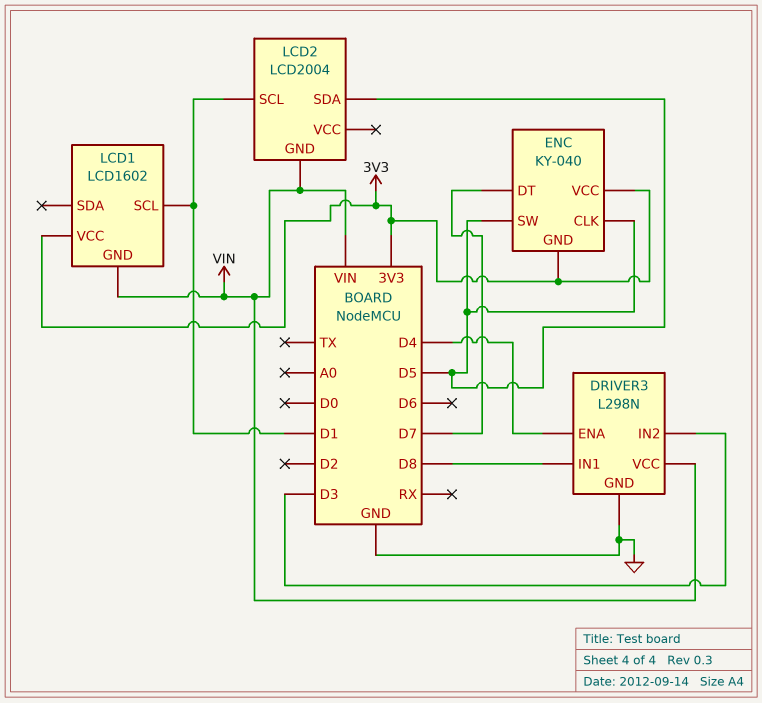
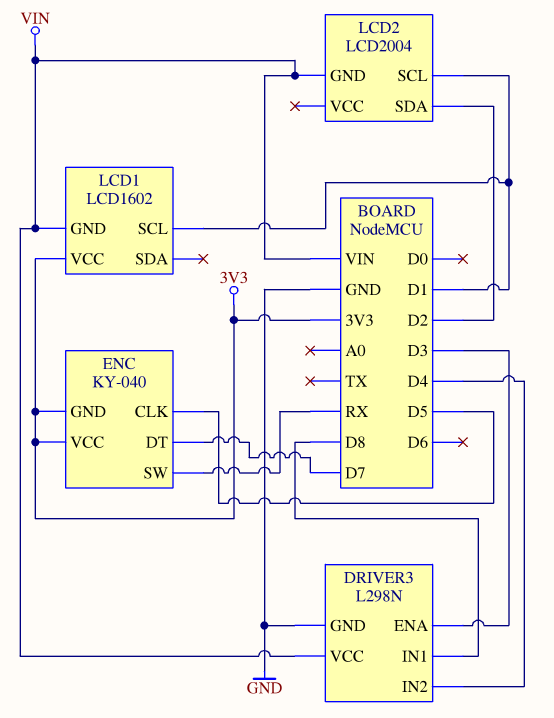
DRIVER3 pin ENA: D4 -> D3
DRIVER3 pin IN2: D3 -> D4
ENC pin SW: D5 -> RX
LCD2 pin SDA: D5 -> D2

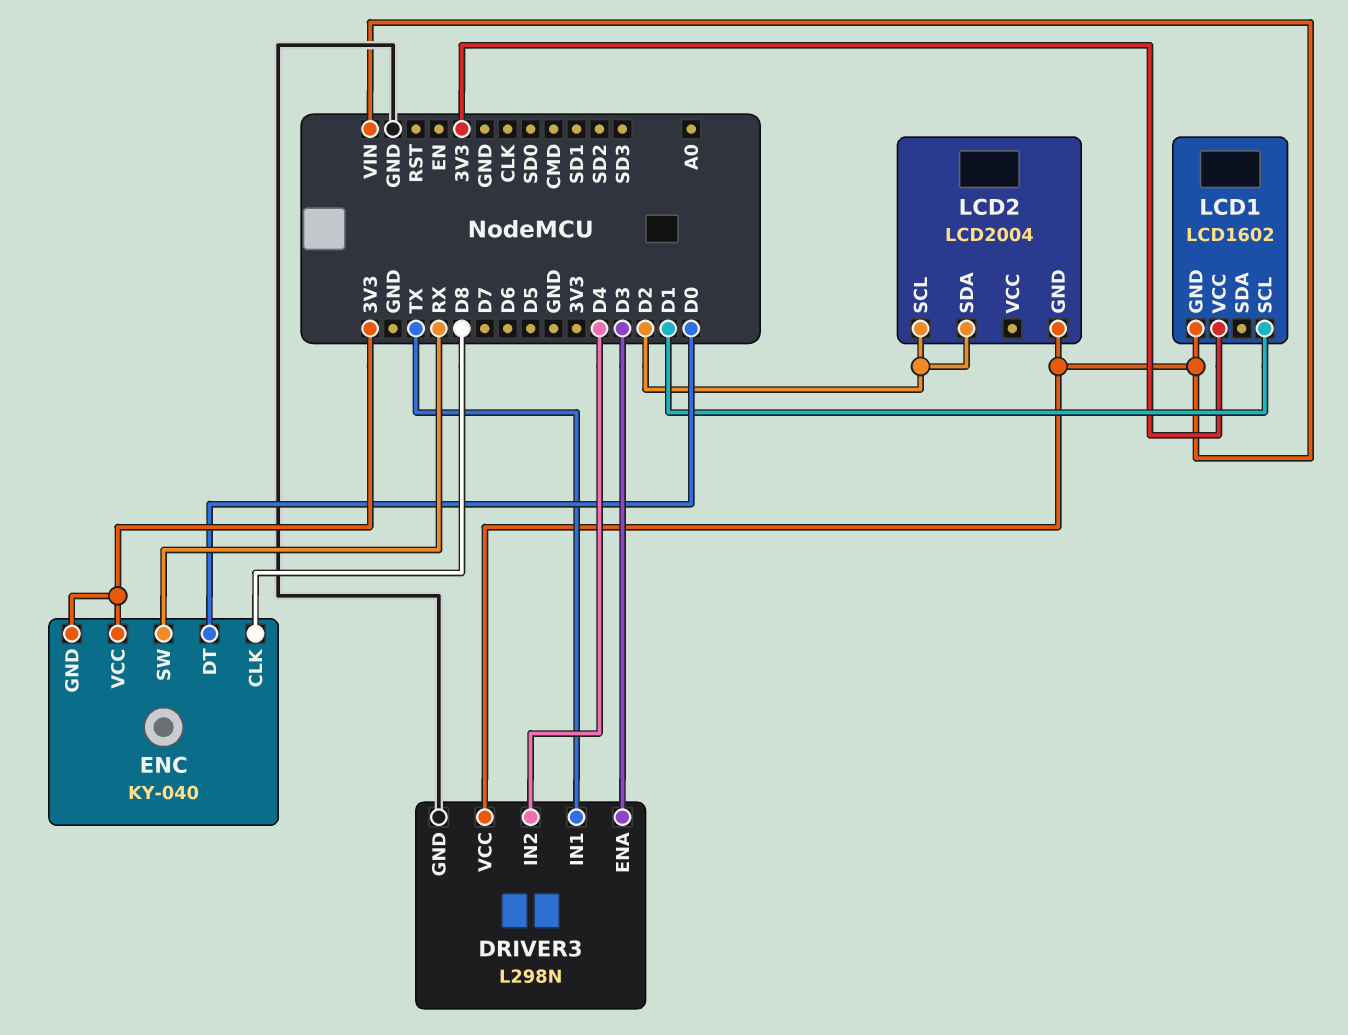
DRIVER3 pin IN1: D8 -> TX
ENC pin CLK: D5 -> D8
ENC pin DT: D7 -> D0
LCD2 pin SCL: D1 -> D2

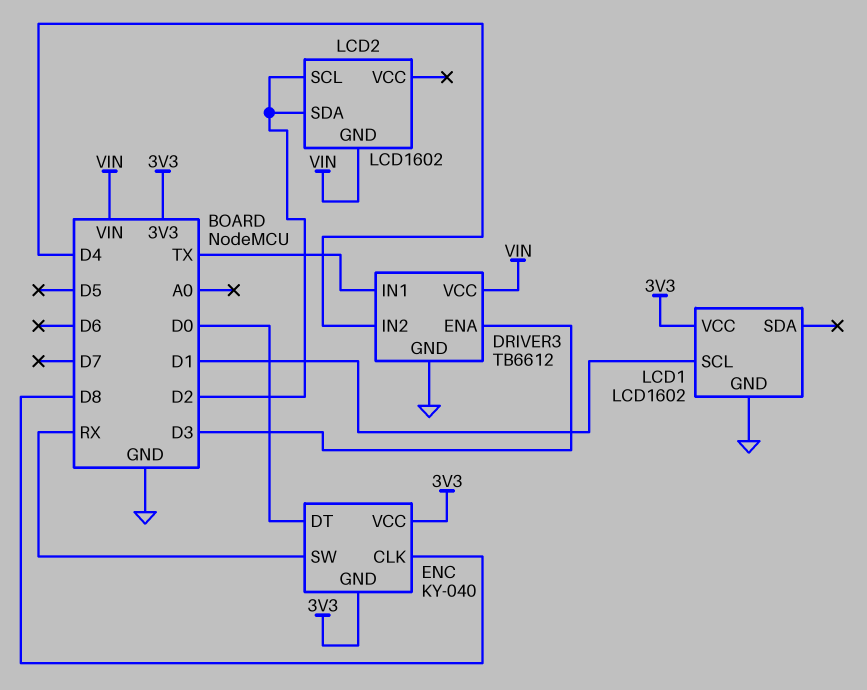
DRIVER3: L298N -> TB6612
LCD1 pin GND: VIN -> GND
LCD2: LCD2004 -> LCD1602

